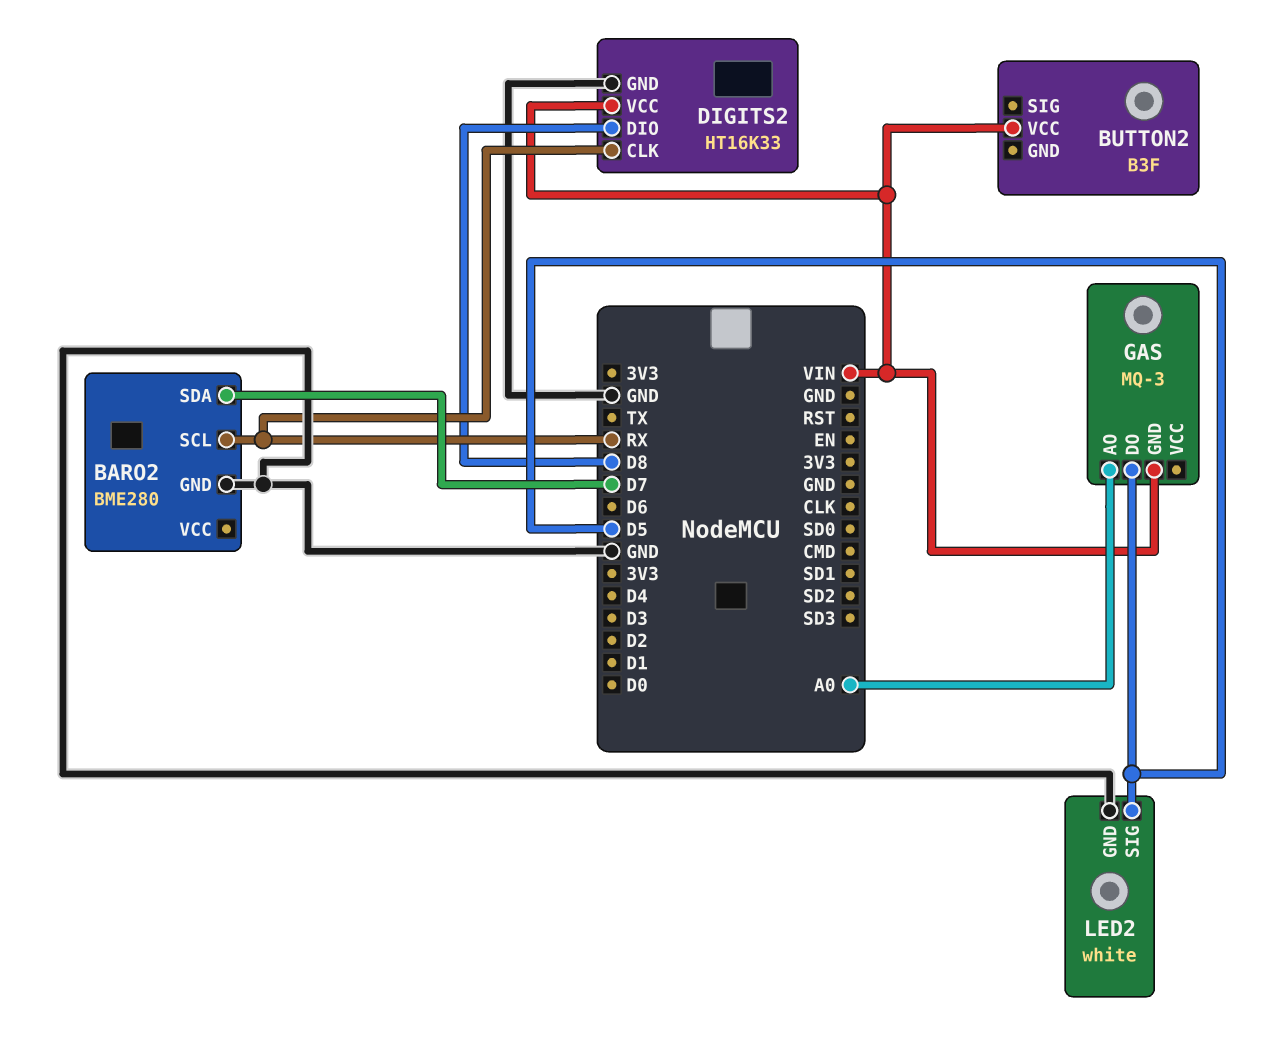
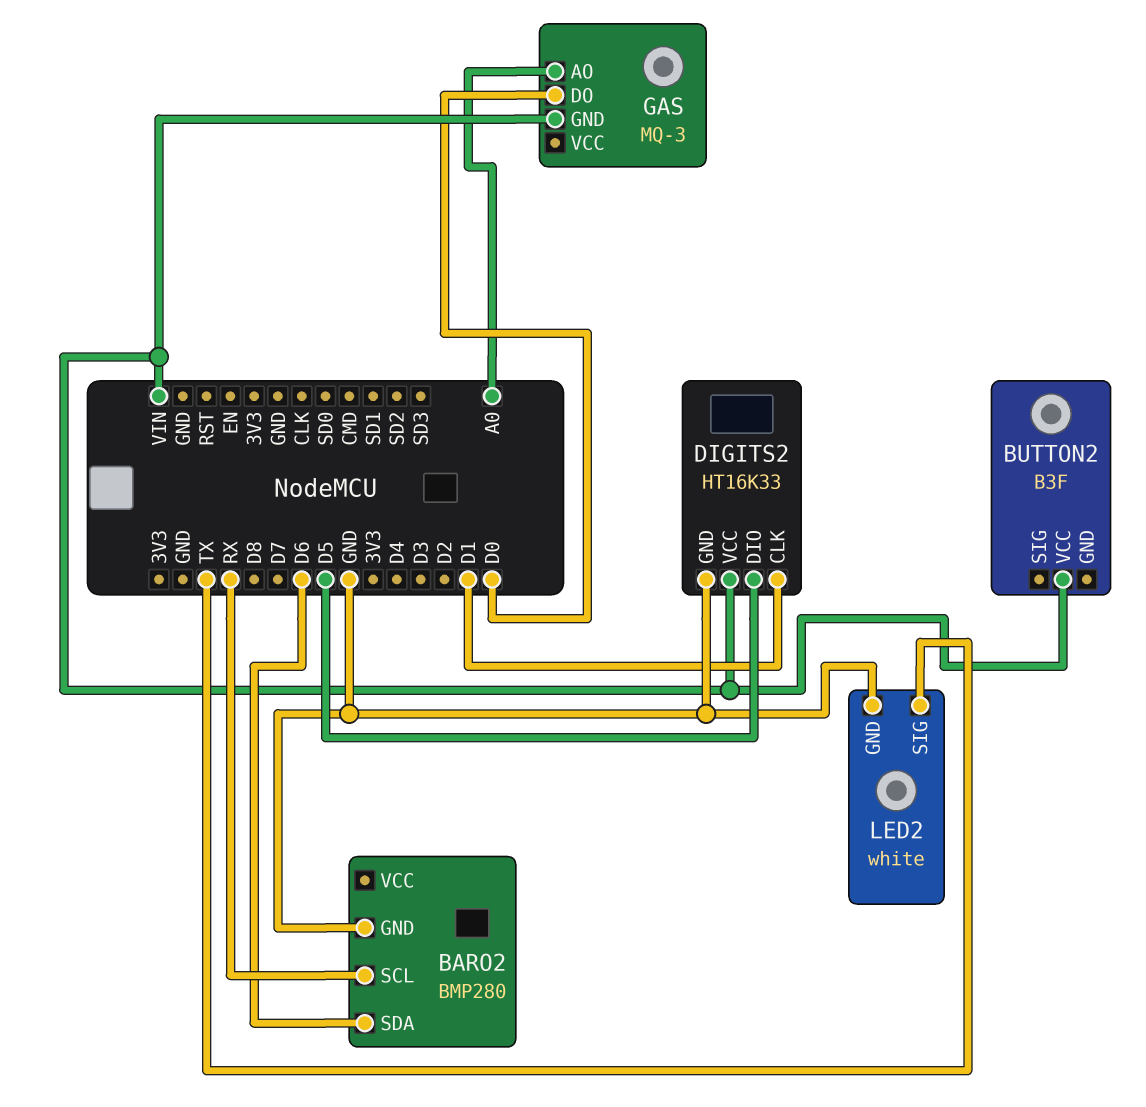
BARO2: BME280 -> BMP280
BARO2 pin SDA: D7 -> D6
DIGITS2 pin CLK: RX -> D1
DIGITS2 pin DIO: D8 -> D5
GAS pin DO: D5 -> D0
LED2 pin SIG: D5 -> TX

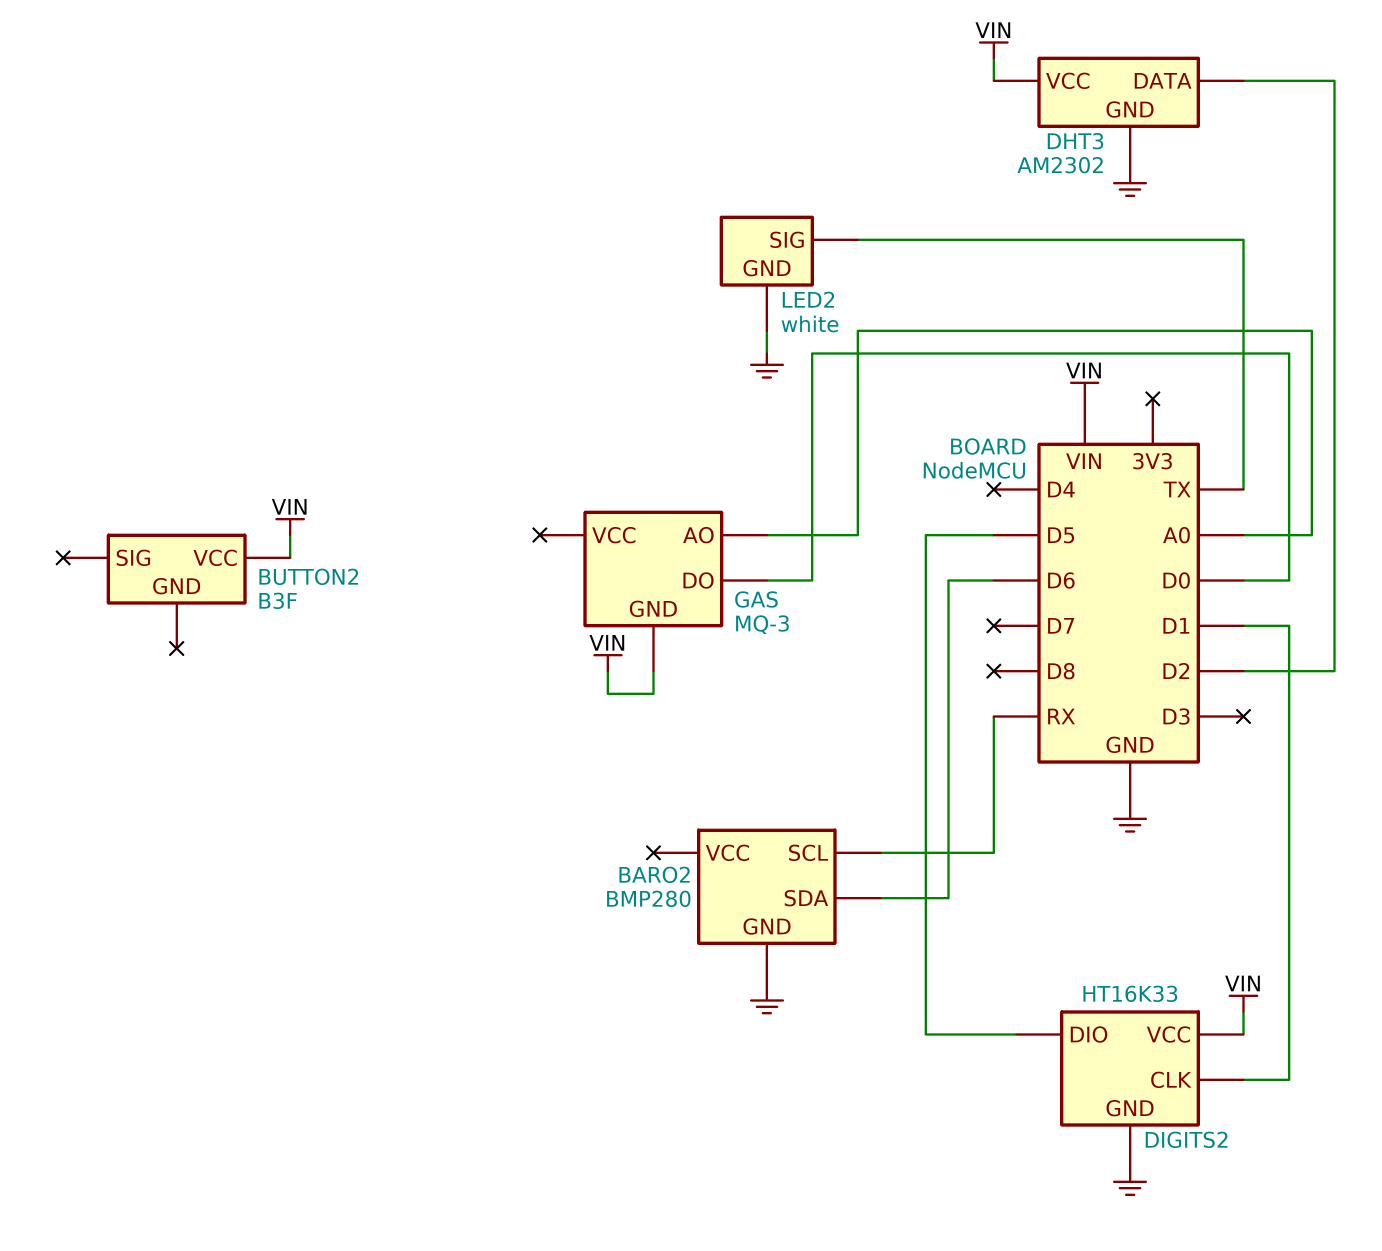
DHT3: none -> AM2302
DHT3 pin DATA: none -> D2
DHT3 pin GND: none -> GND
DHT3 pin VCC: none -> VIN

